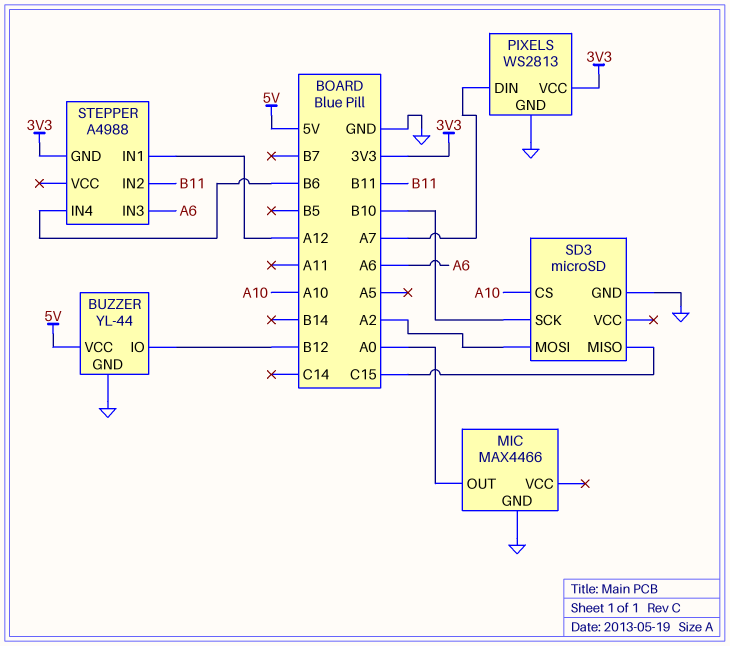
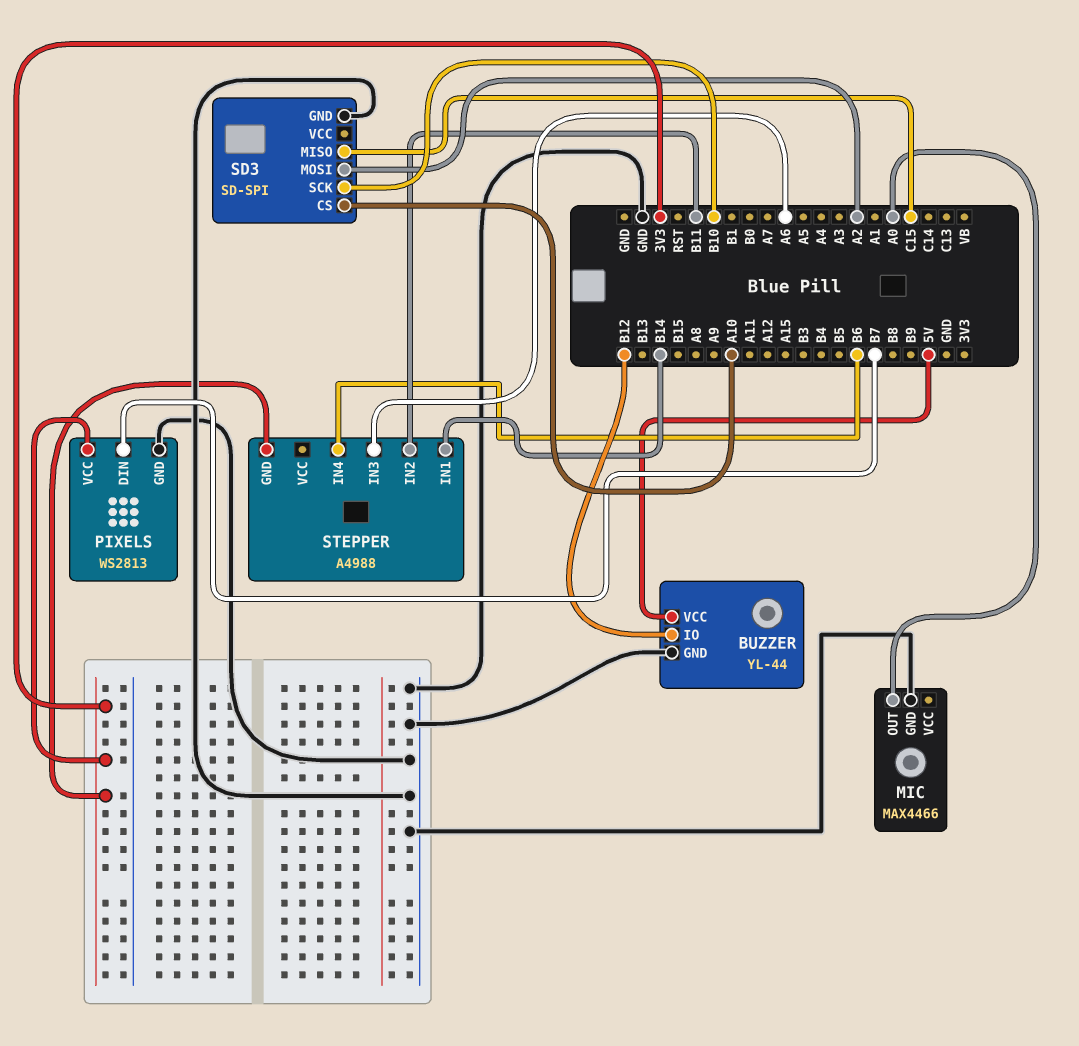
PIXELS pin DIN: A7 -> B7
SD3: microSD -> SD-SPI
STEPPER pin IN1: A12 -> B14

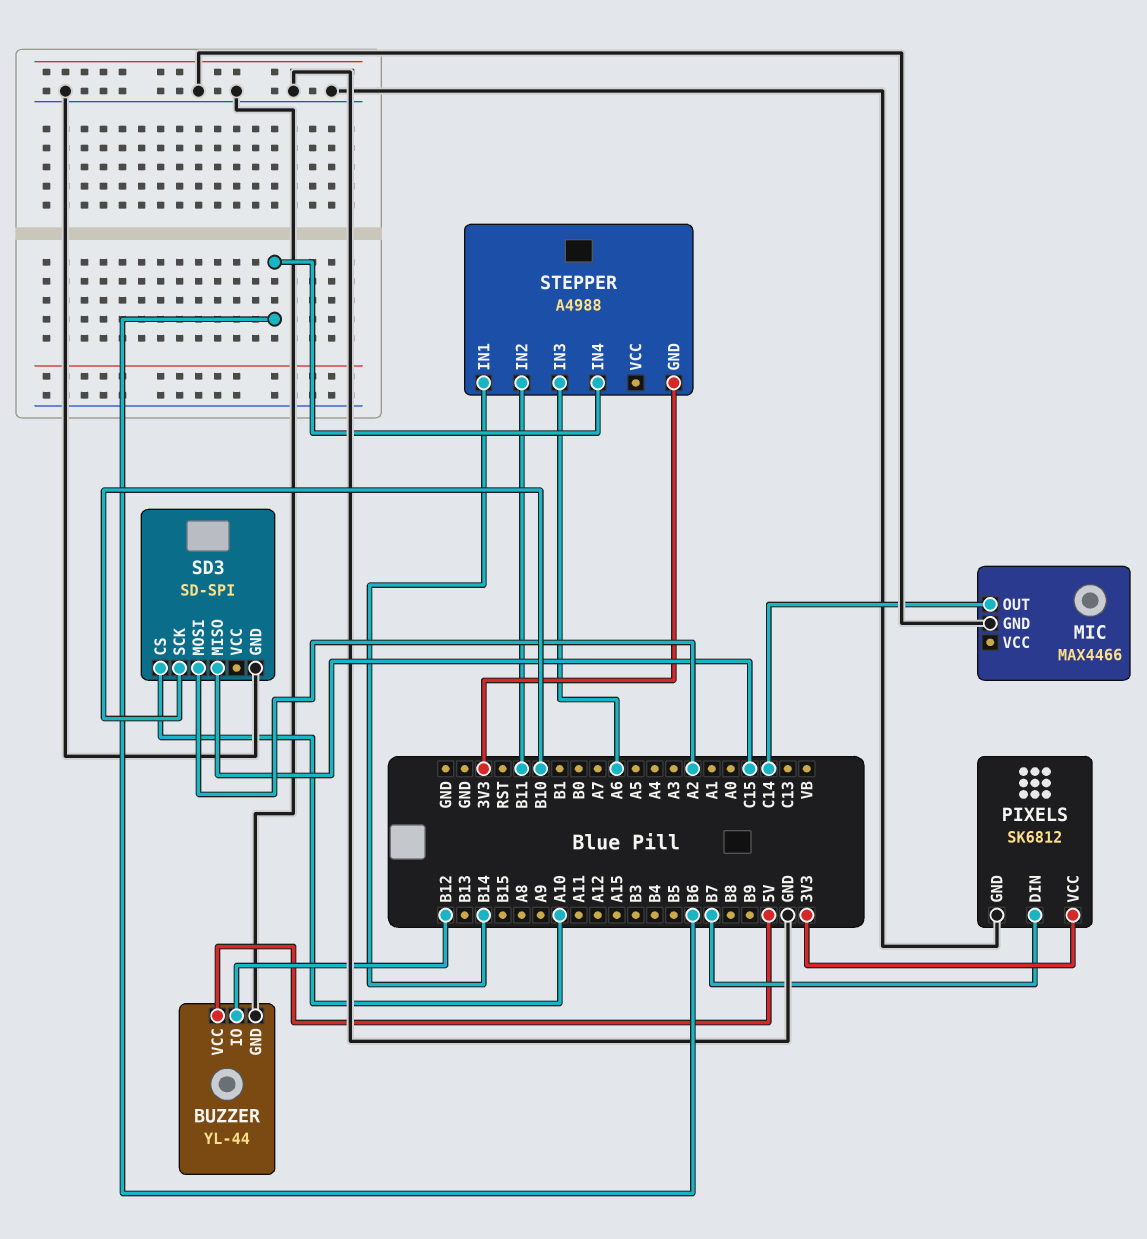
MIC pin OUT: A0 -> C14
PIXELS: WS2813 -> SK6812

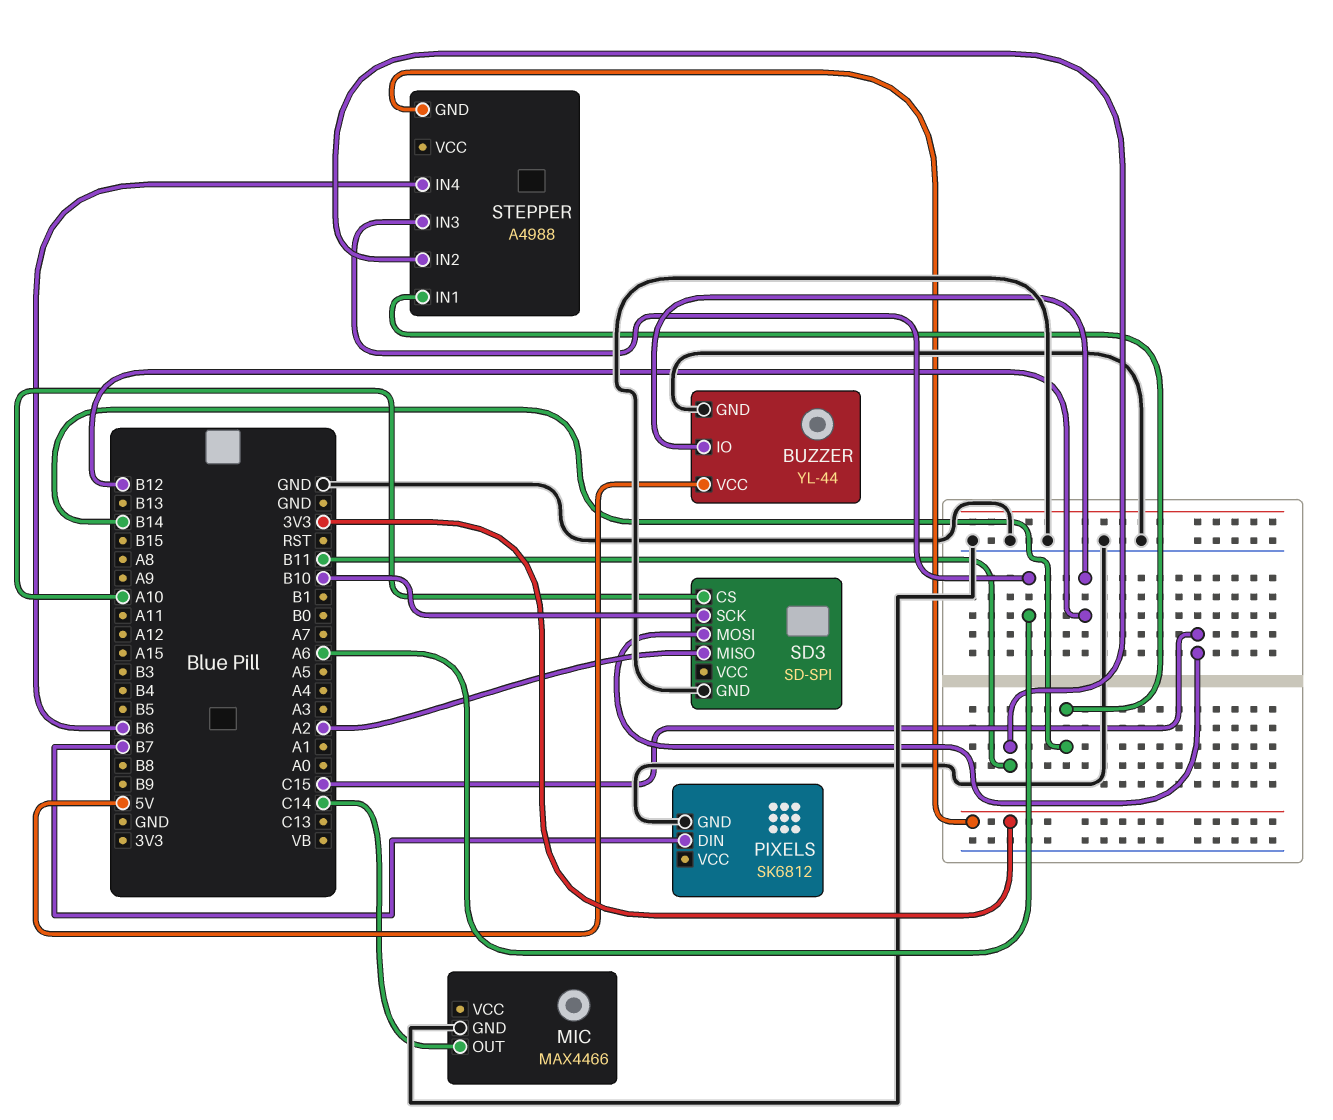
PIXELS pin VCC: 3V3 -> none
SD3 pin MISO: C15 -> A2
SD3 pin MOSI: A2 -> C15

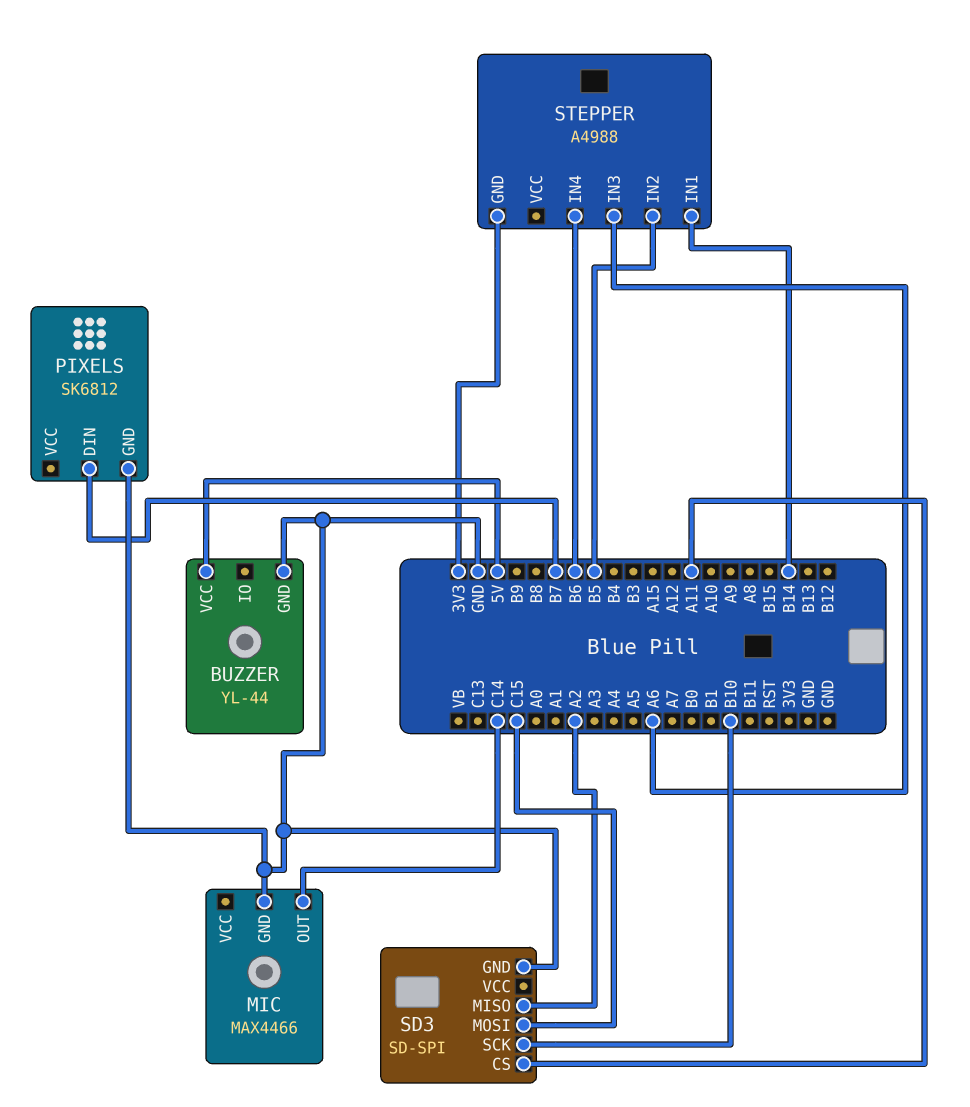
BUZZER pin IO: B12 -> none
SD3 pin CS: A10 -> A11
STEPPER pin IN2: B11 -> B5

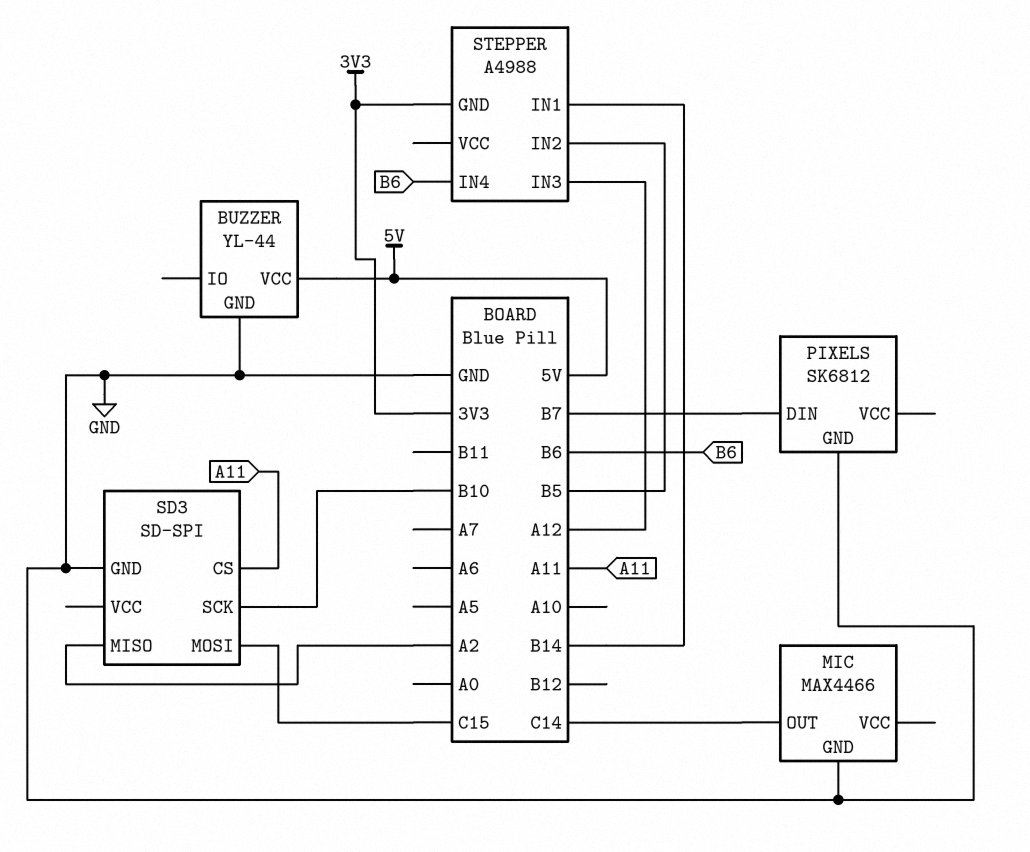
STEPPER pin IN3: A6 -> A12

